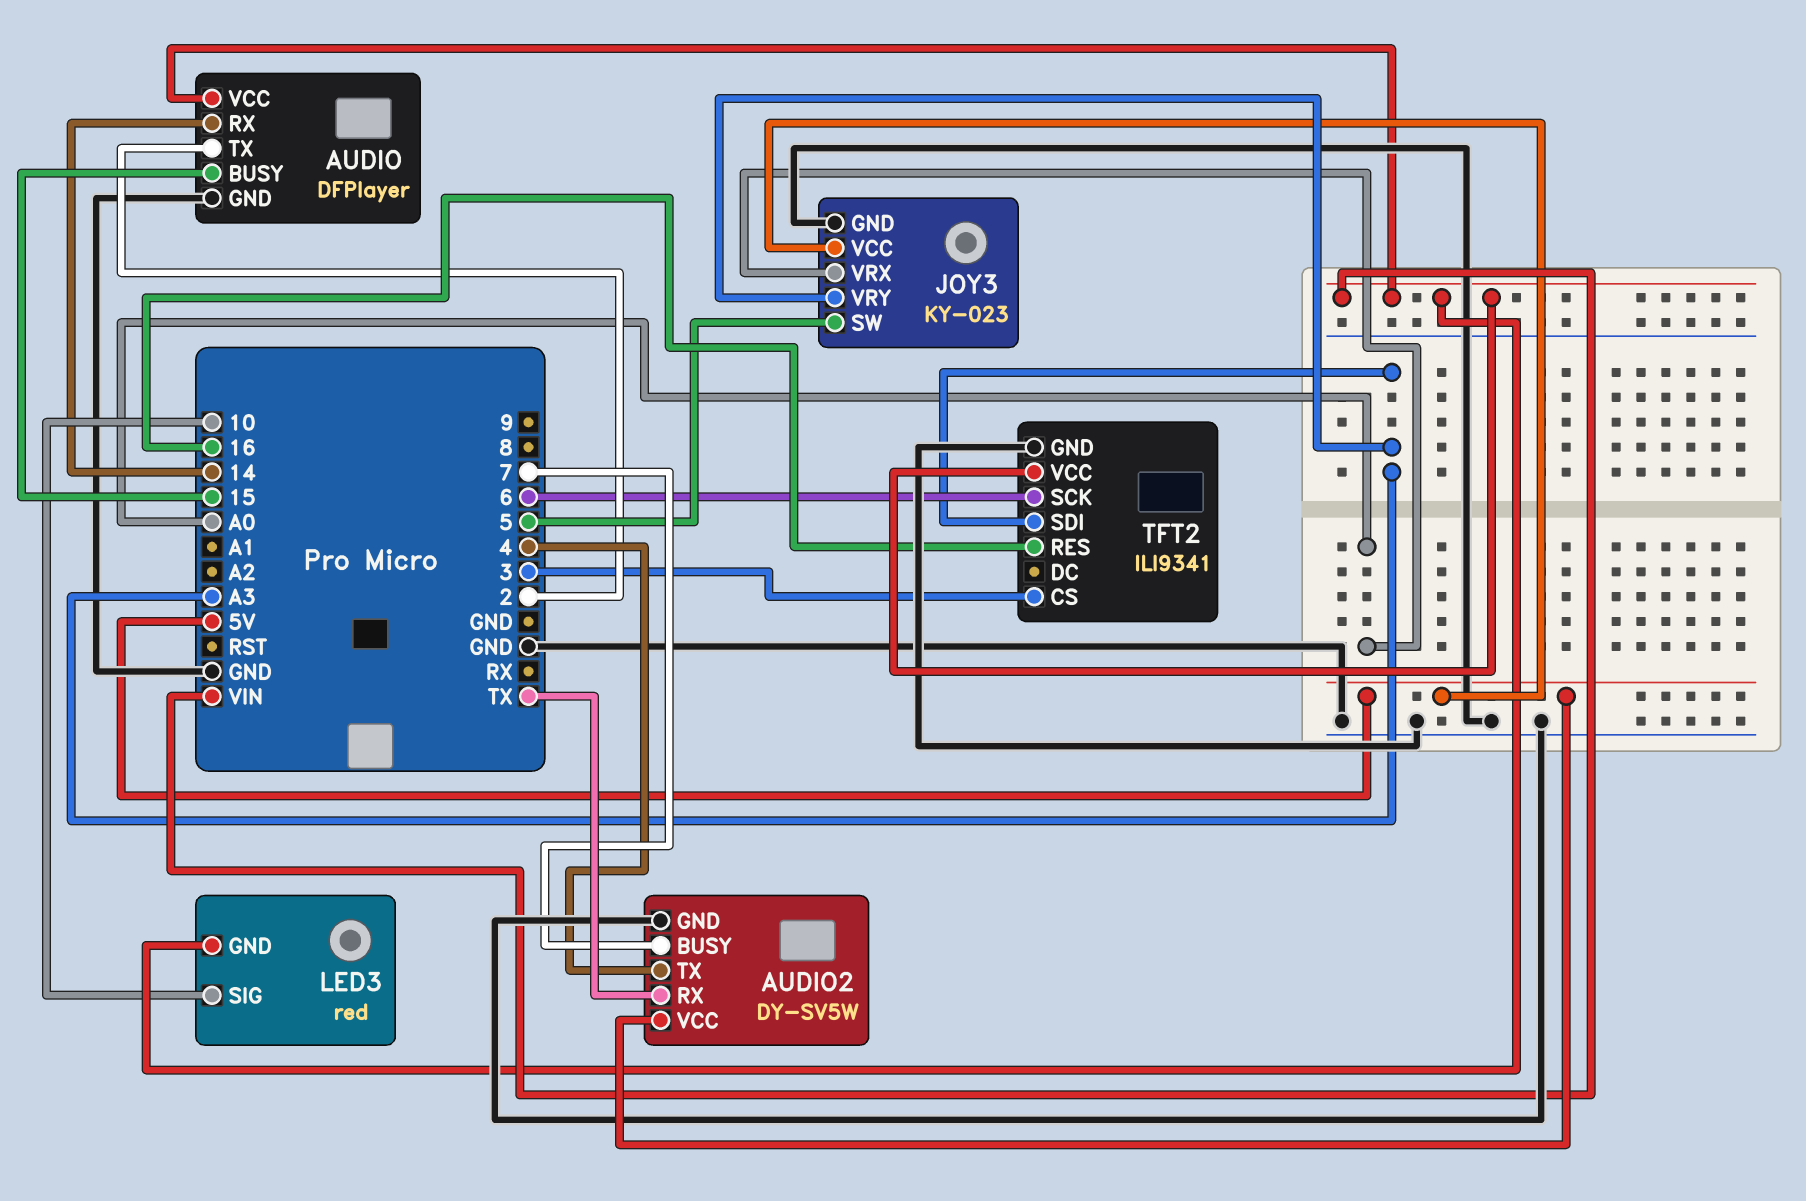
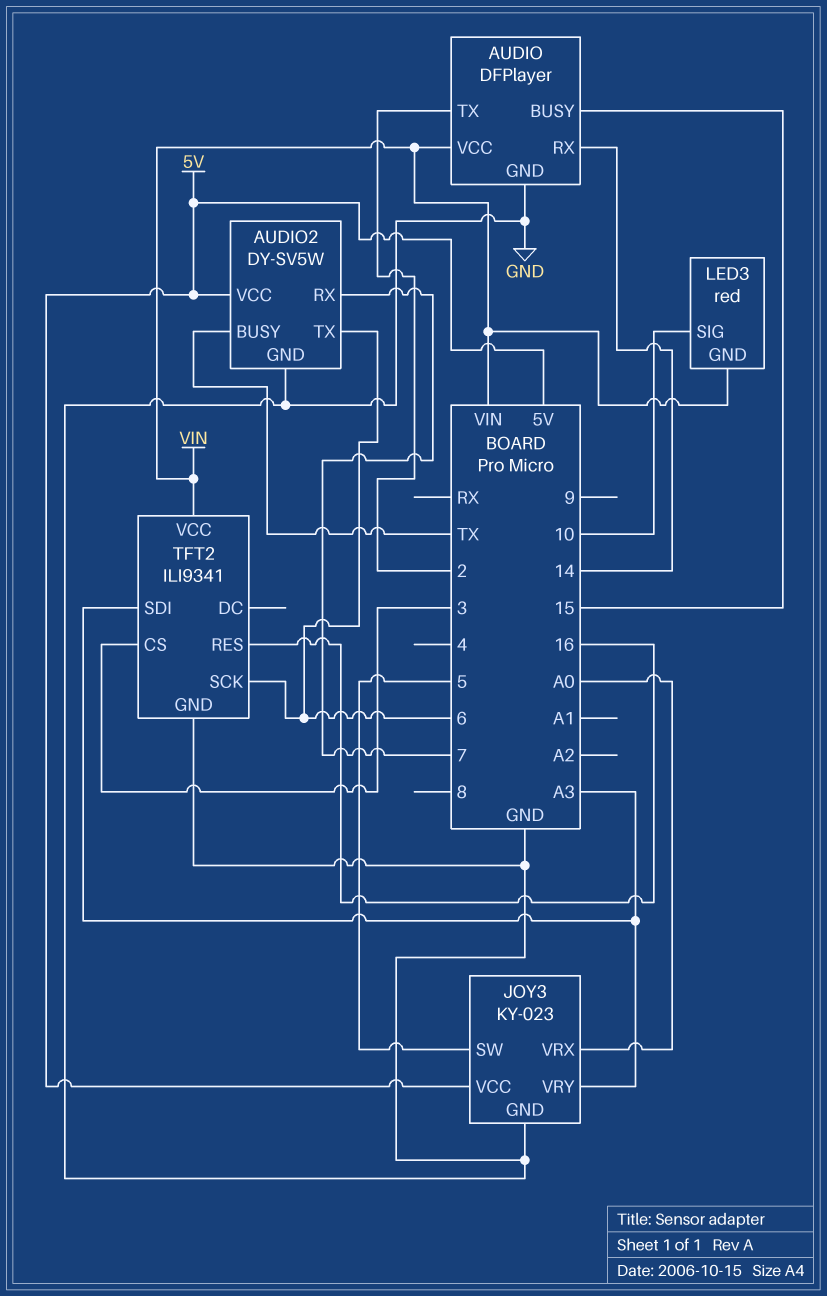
AUDIO2 pin BUSY: 7 -> TX
AUDIO2 pin RX: TX -> 7
AUDIO2 pin TX: 4 -> 6

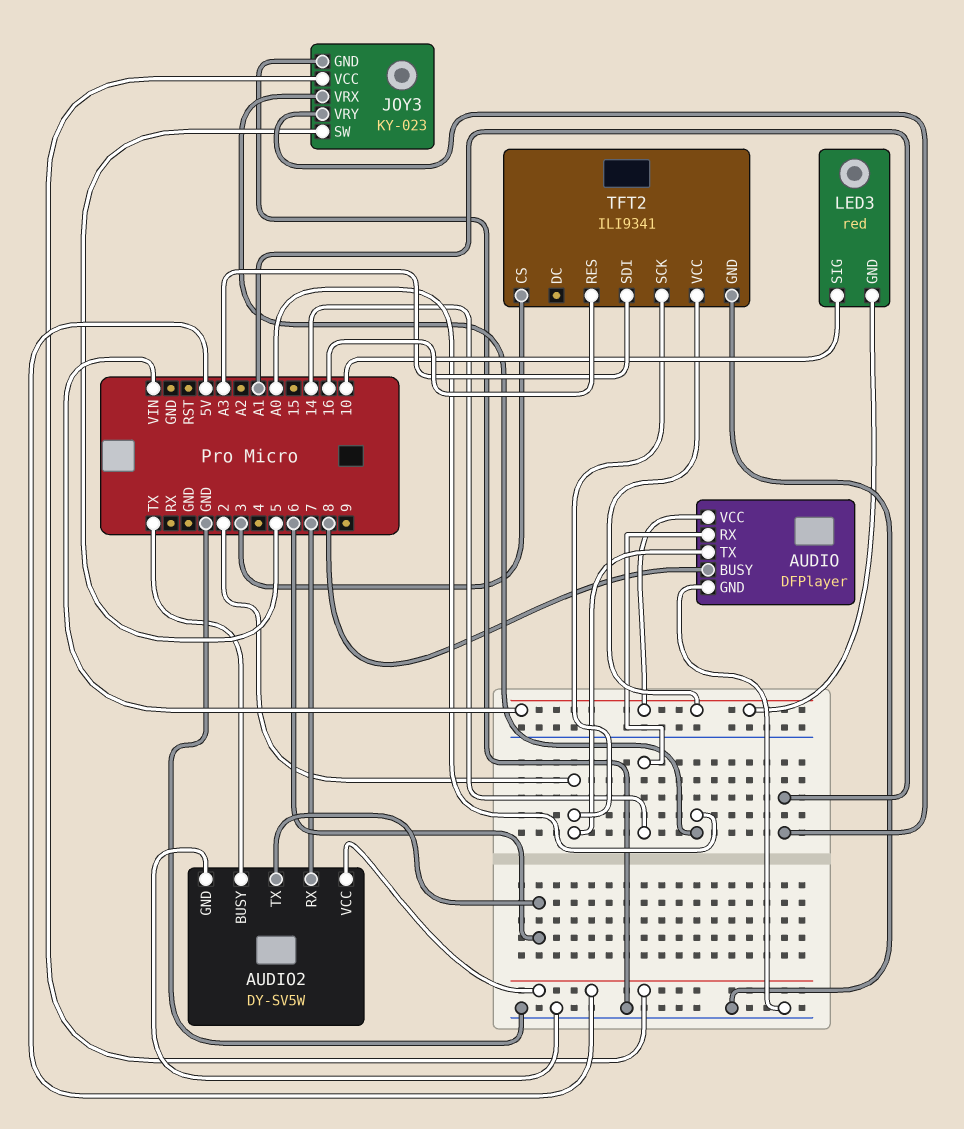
AUDIO pin BUSY: 15 -> 8
JOY3 pin VRY: A3 -> A1
TFT2 pin SCK: 6 -> 2

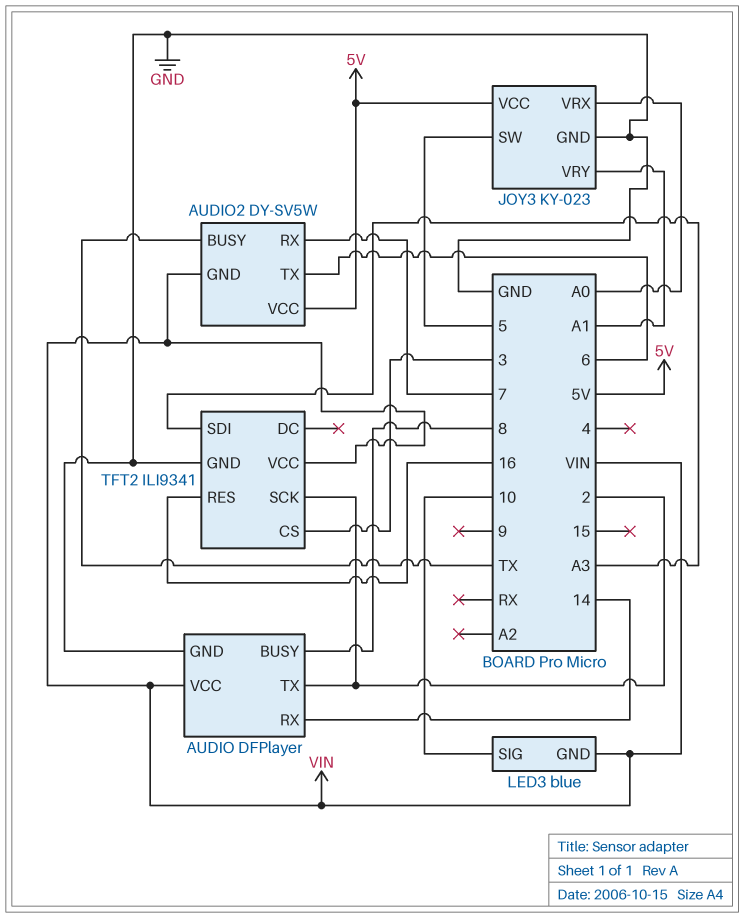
AUDIO2 pin GND: GND -> VIN
LED3: red -> blue

